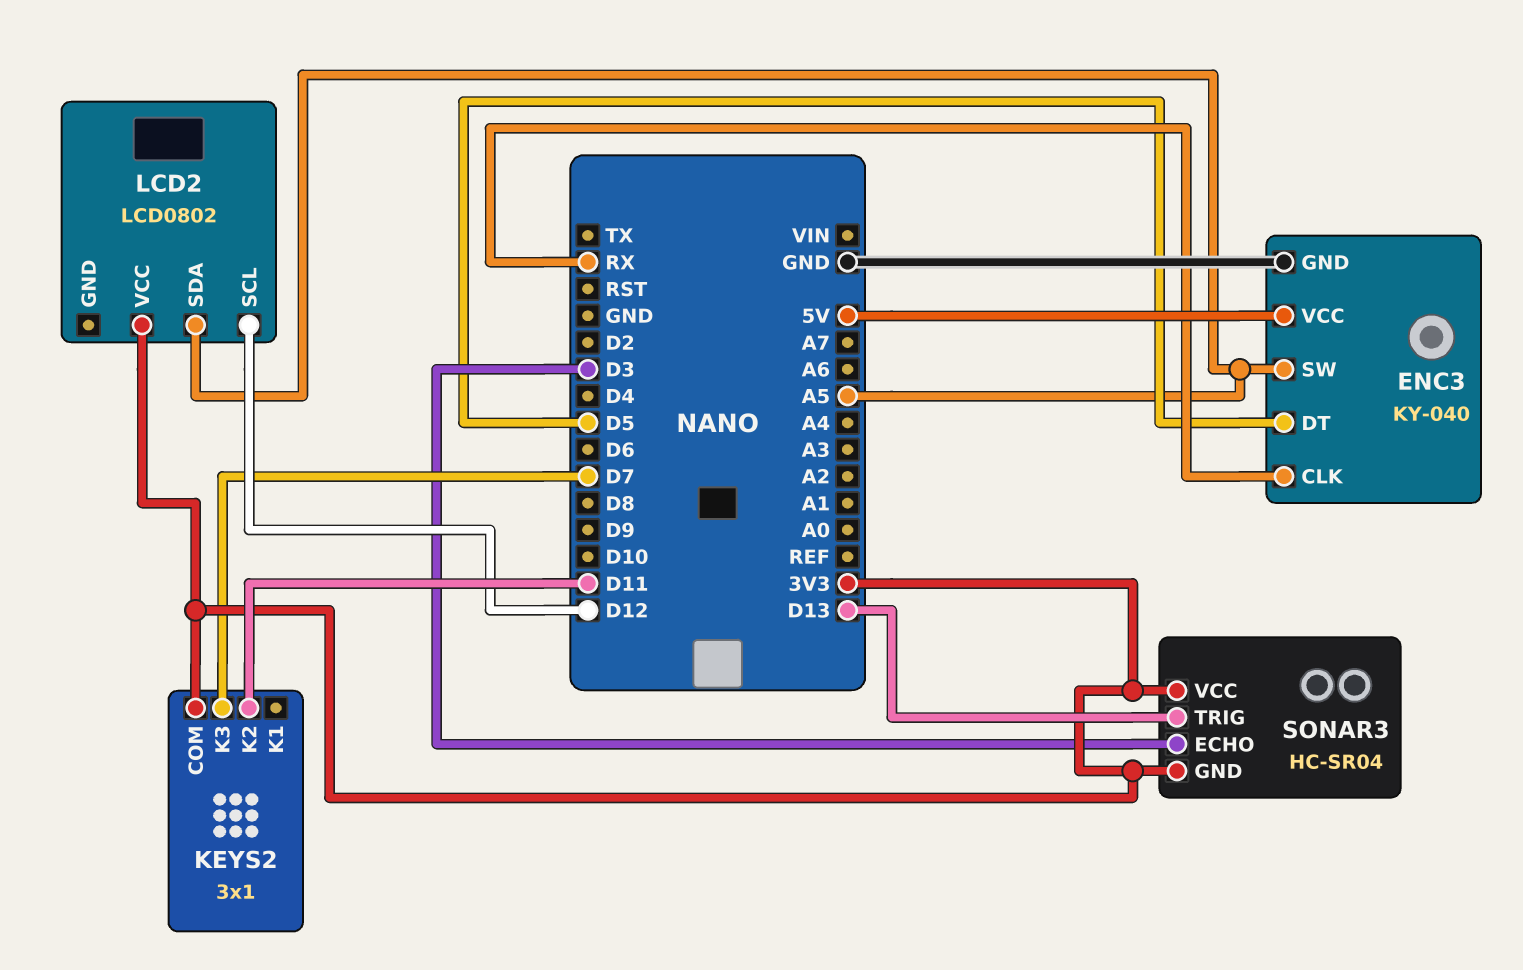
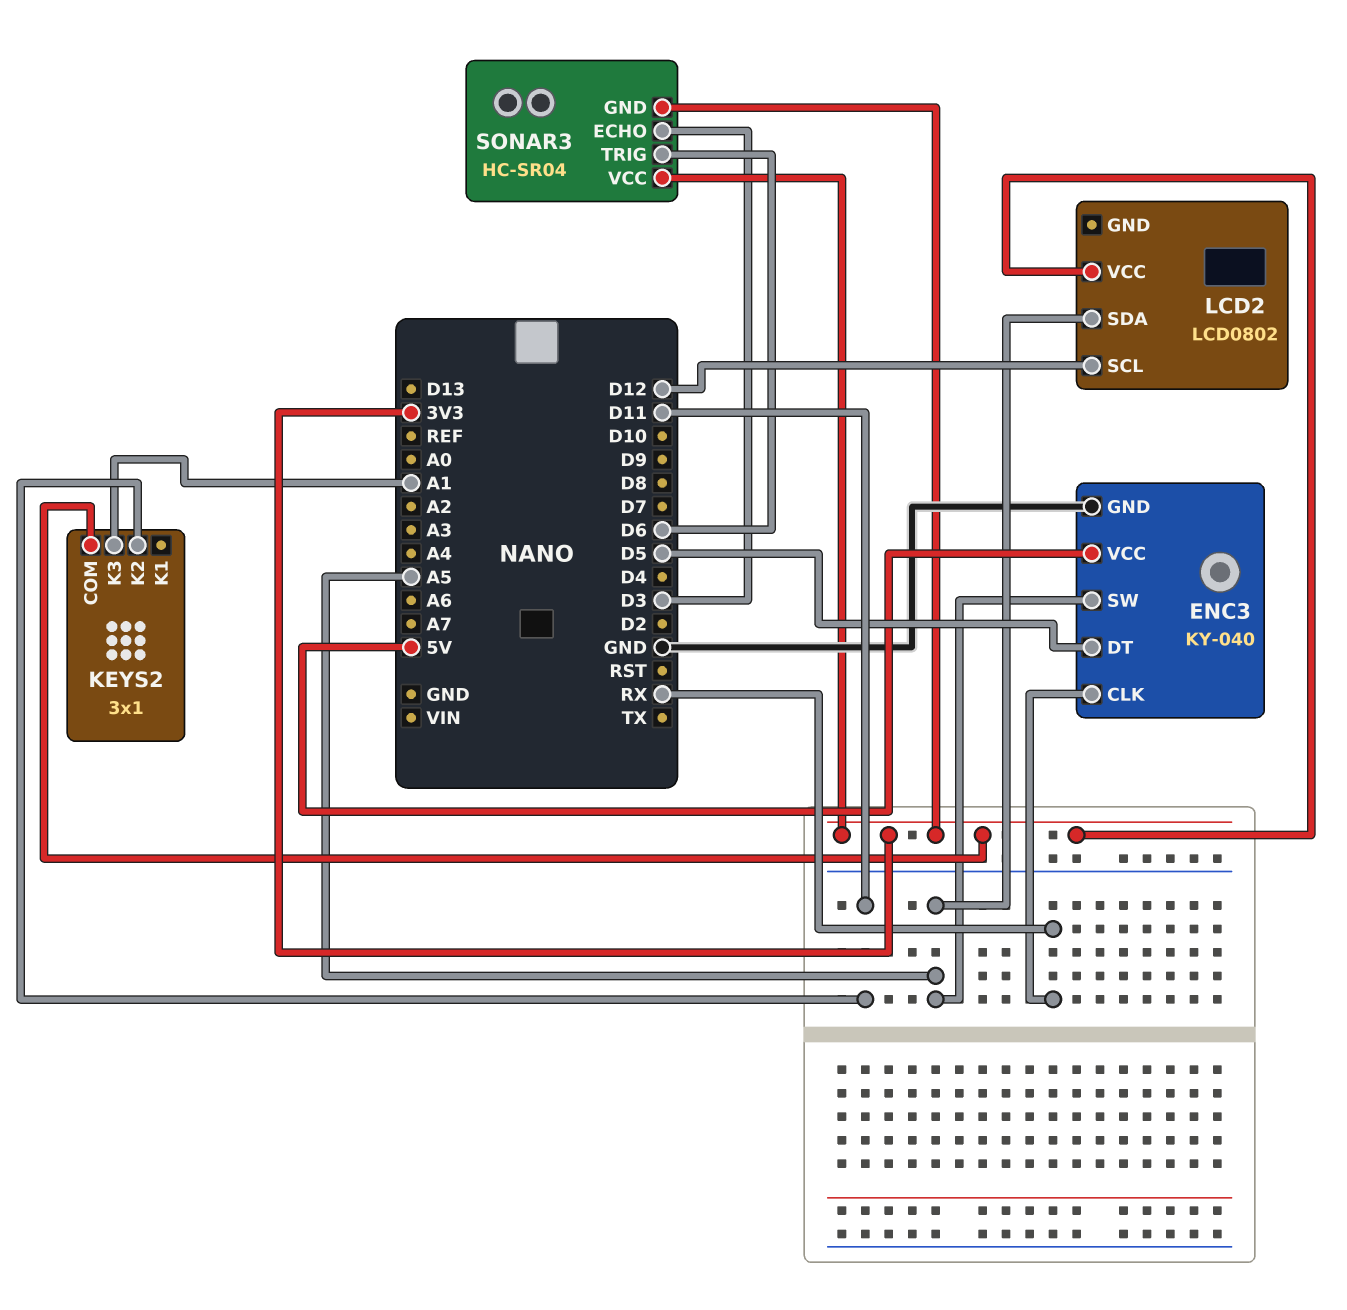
KEYS2 pin K3: D7 -> A1
SONAR3 pin TRIG: D13 -> D6

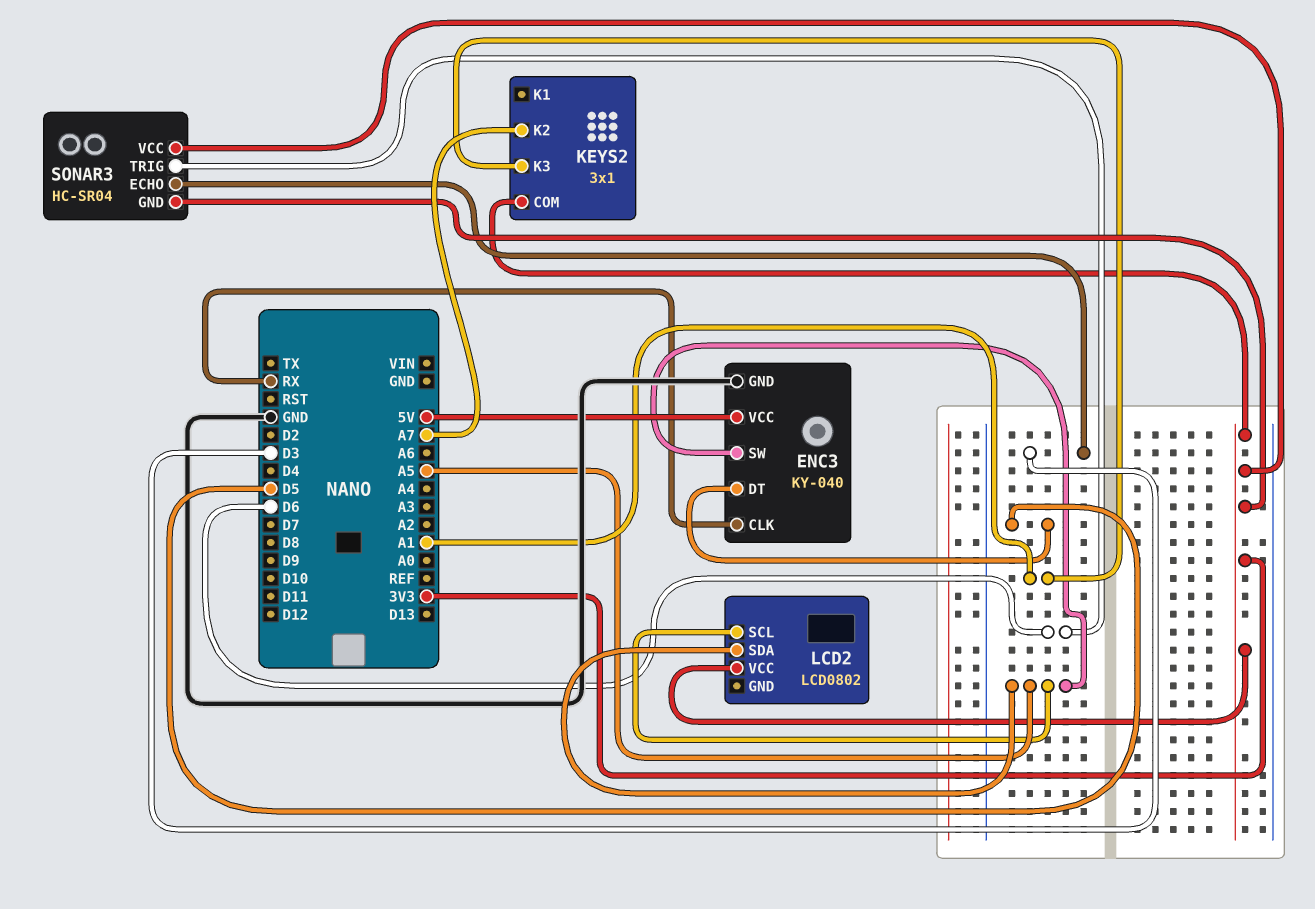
KEYS2 pin K2: D11 -> A7
LCD2 pin SCL: D12 -> A5

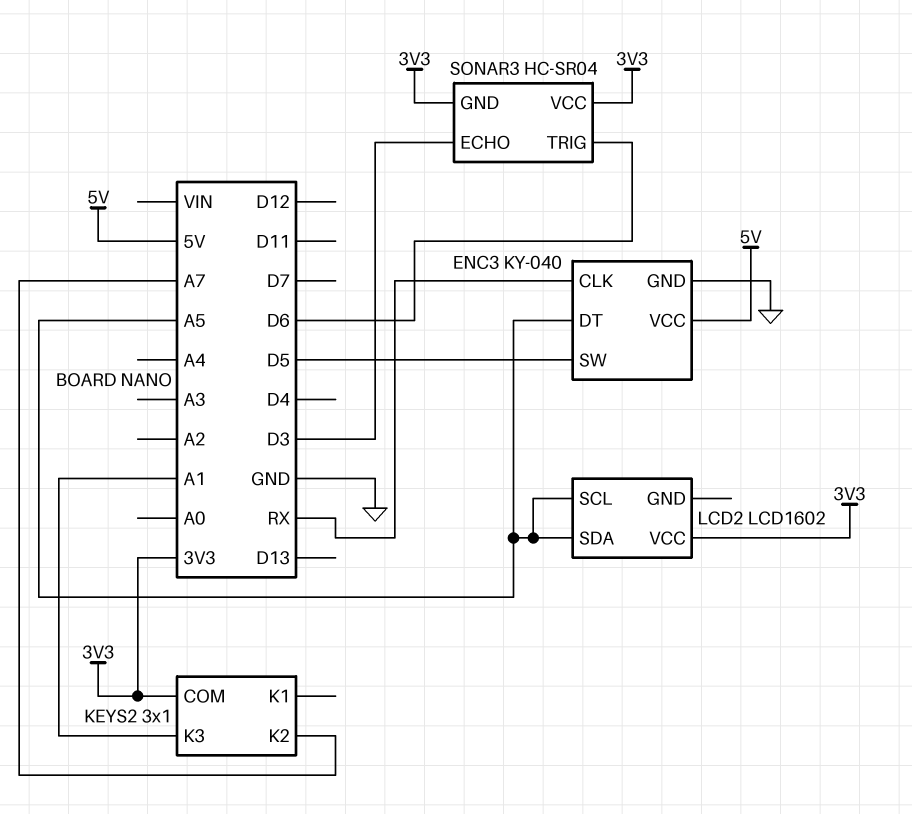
ENC3 pin DT: D5 -> A5
ENC3 pin SW: A5 -> D5
LCD2: LCD0802 -> LCD1602

